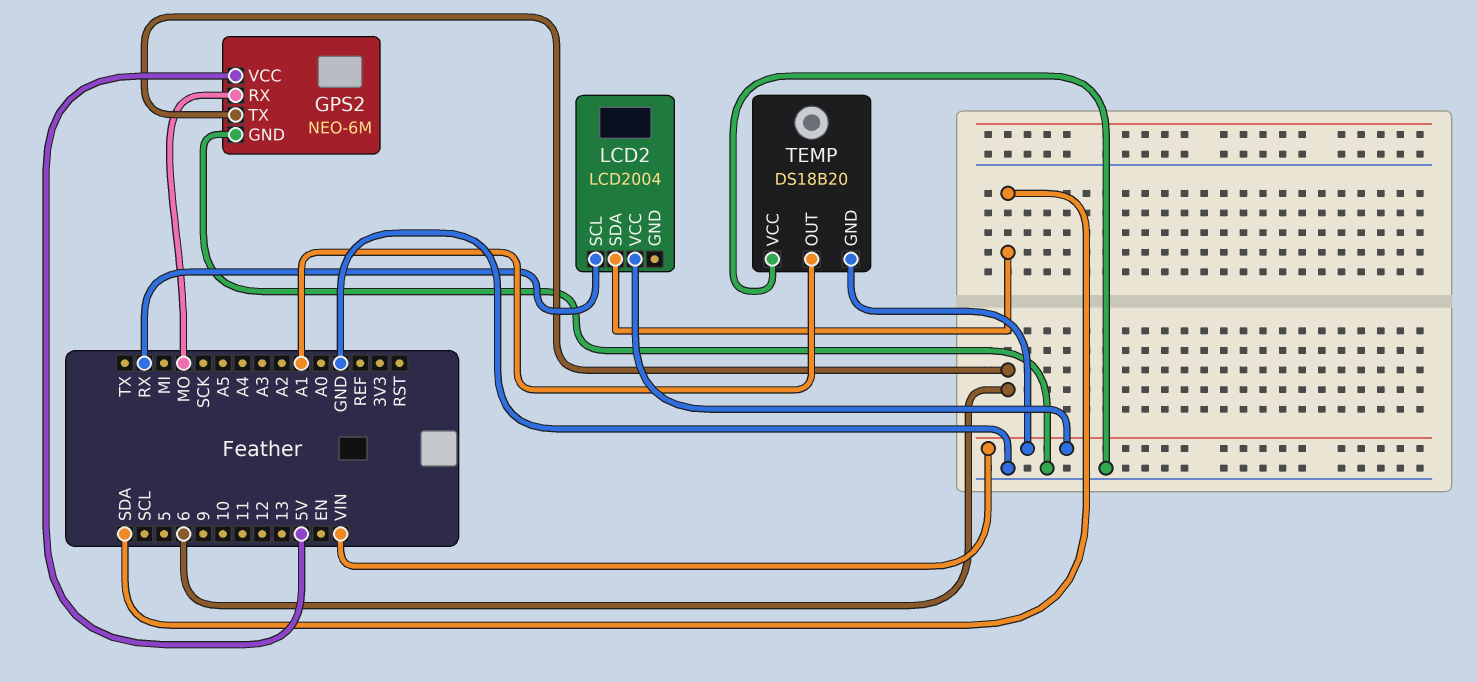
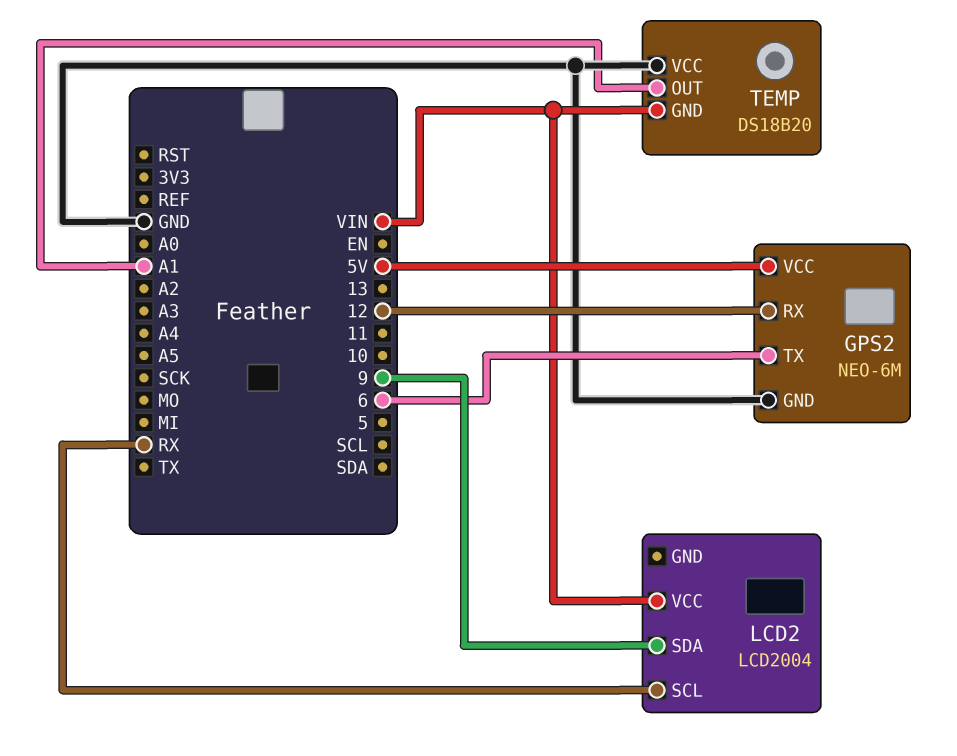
GPS2 pin RX: MO -> 12
LCD2 pin SDA: SDA -> 9

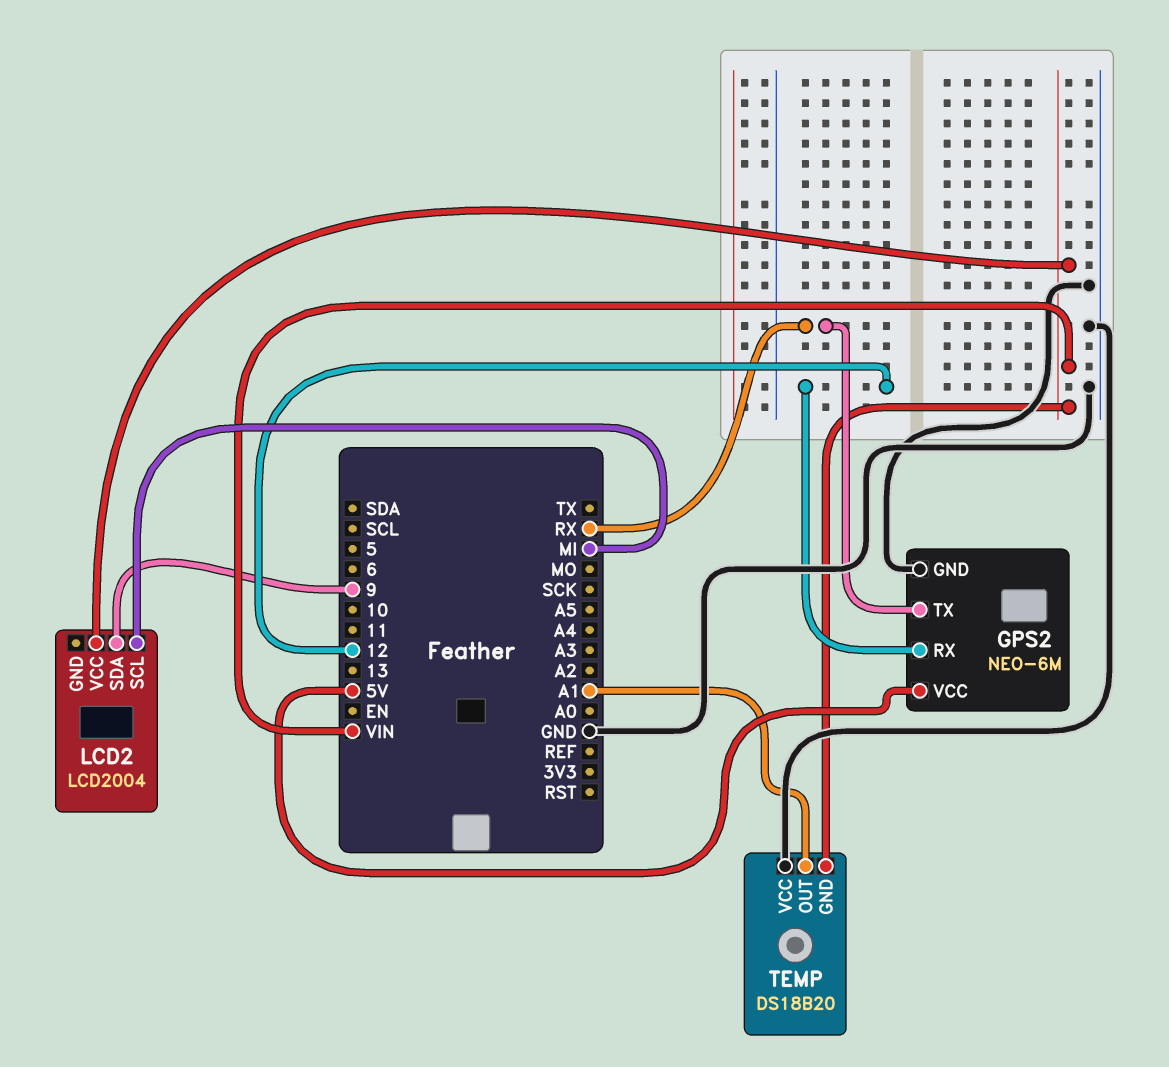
GPS2 pin TX: 6 -> RX
LCD2 pin SCL: RX -> MI

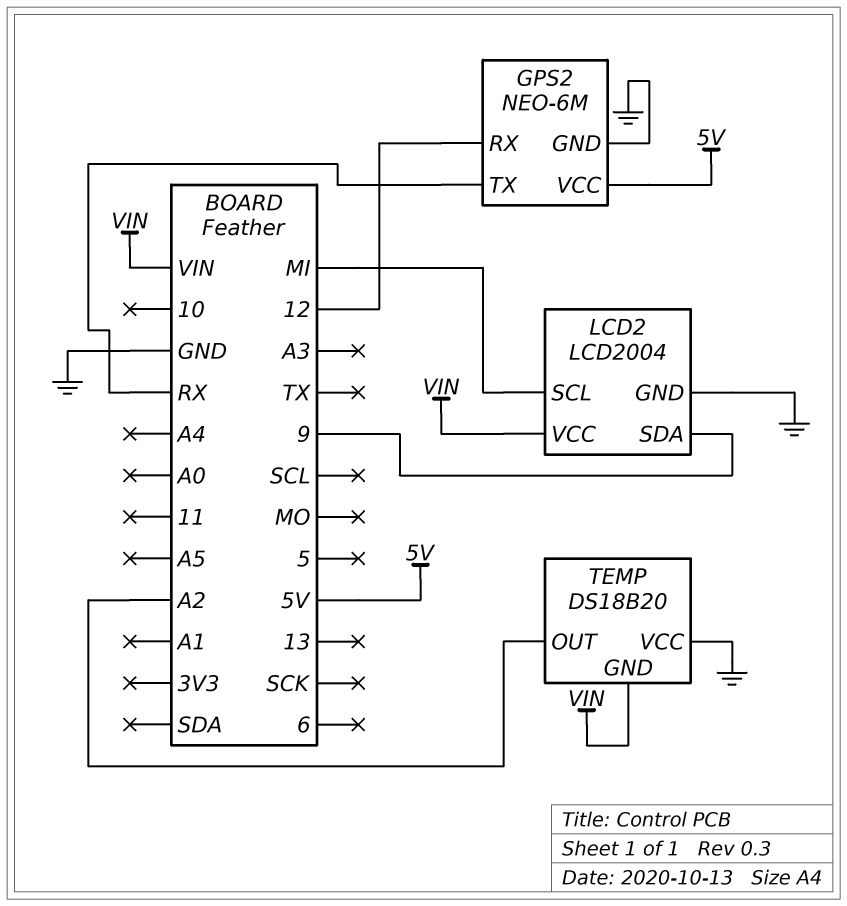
LCD2 pin GND: none -> GND
TEMP pin OUT: A1 -> A2

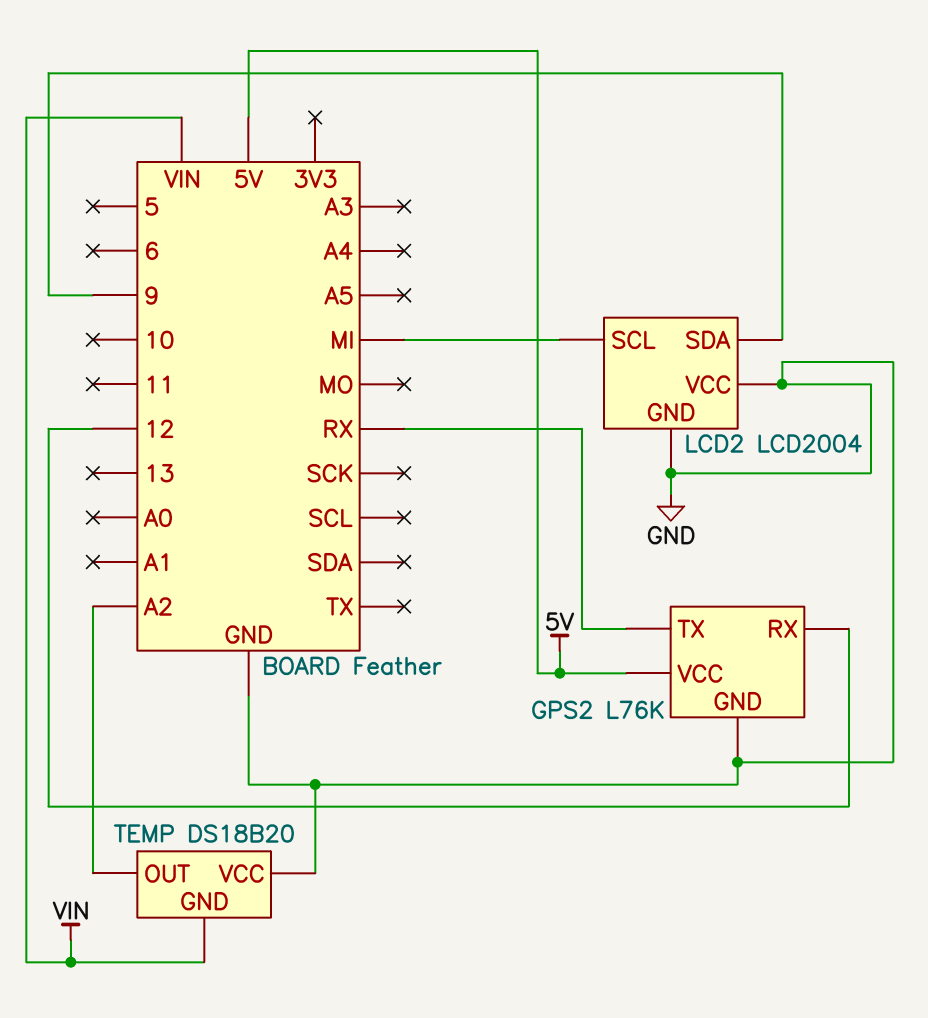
GPS2: NEO-6M -> L76K
LCD2 pin VCC: VIN -> GND

